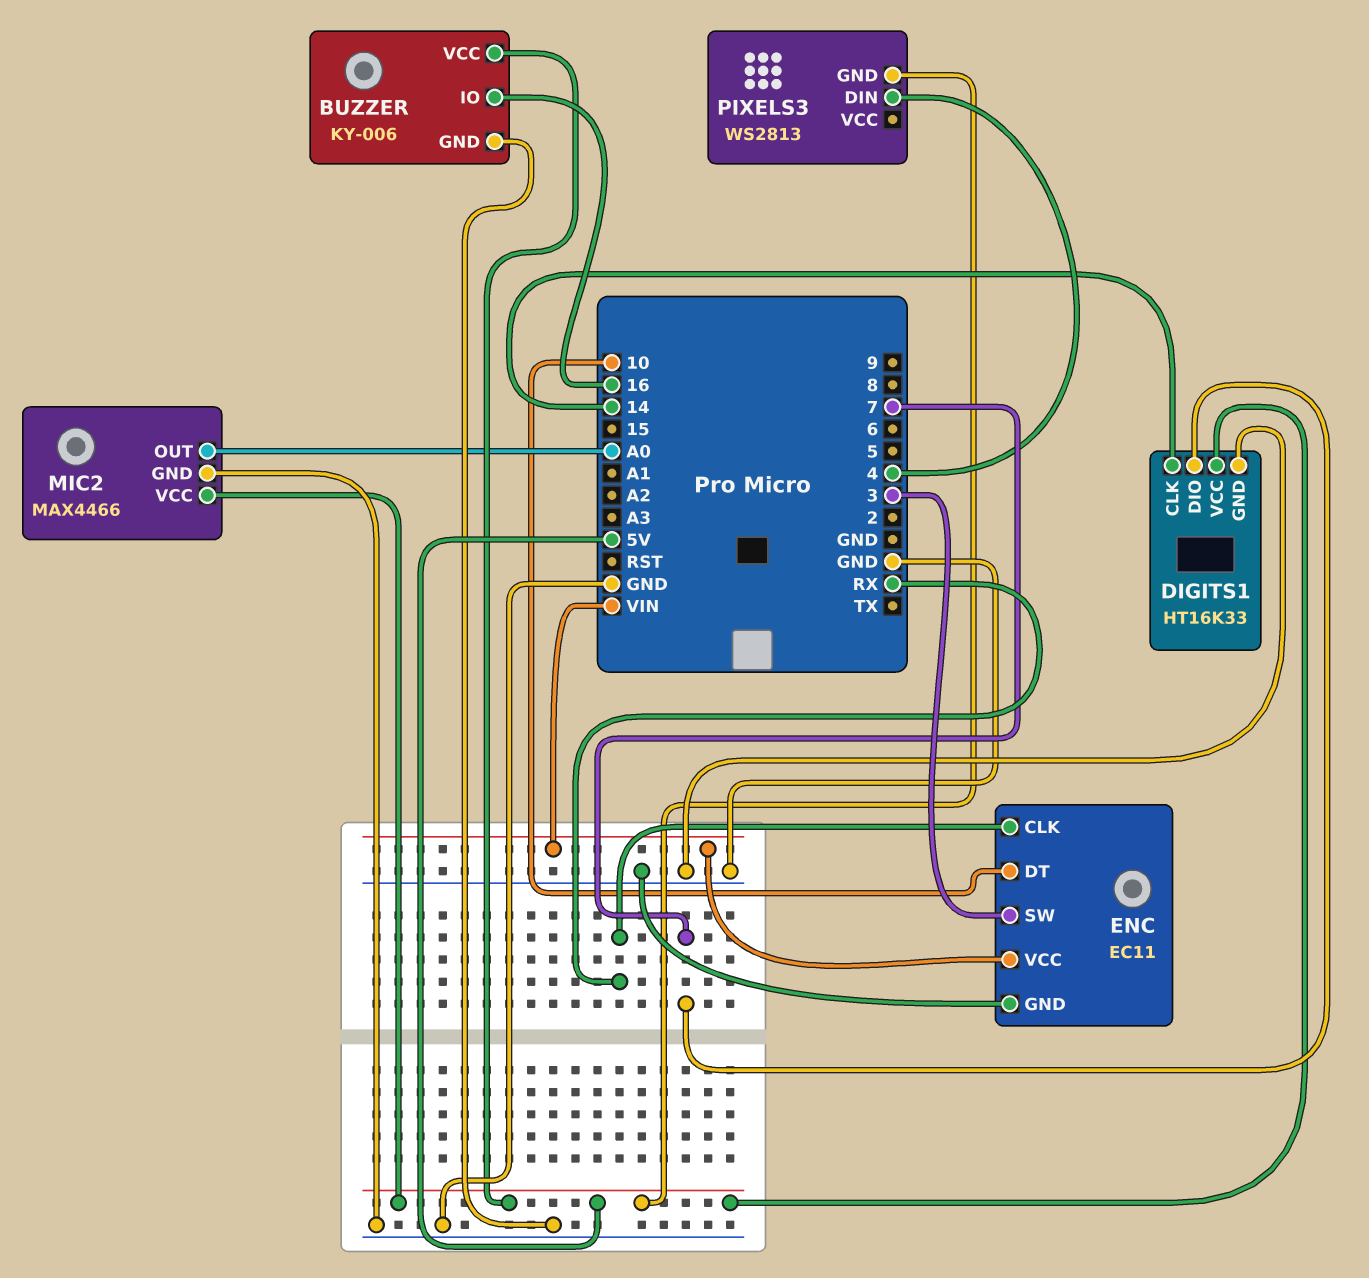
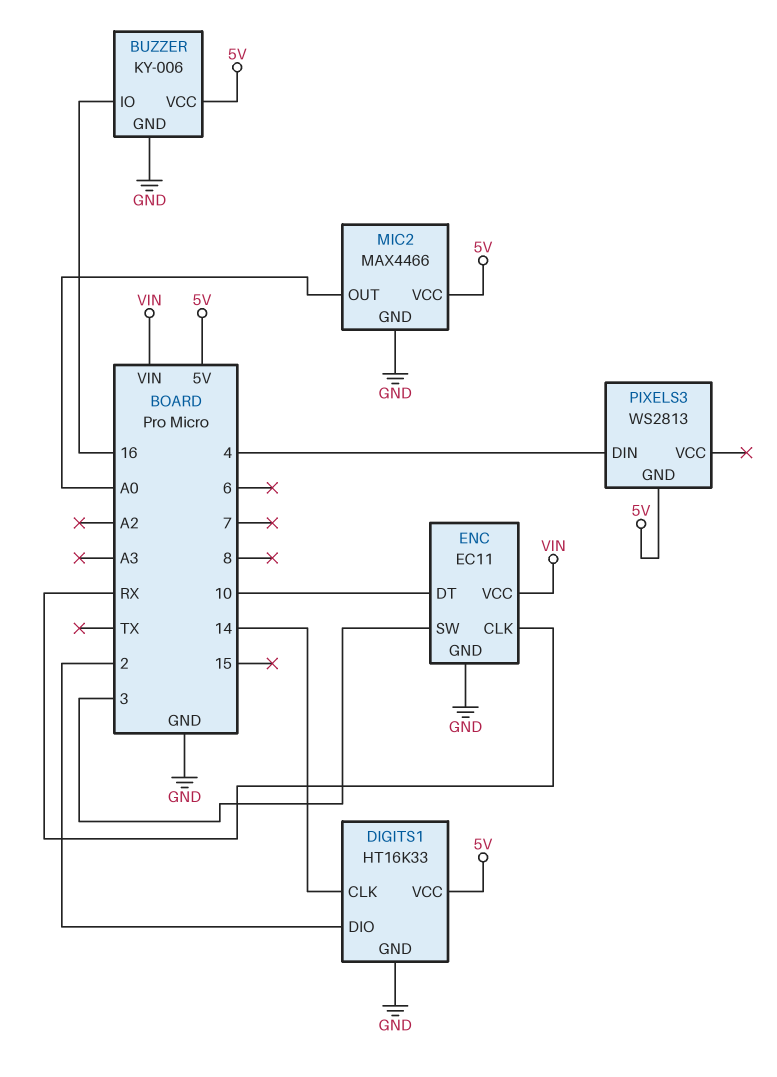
DIGITS1 pin DIO: 7 -> 2

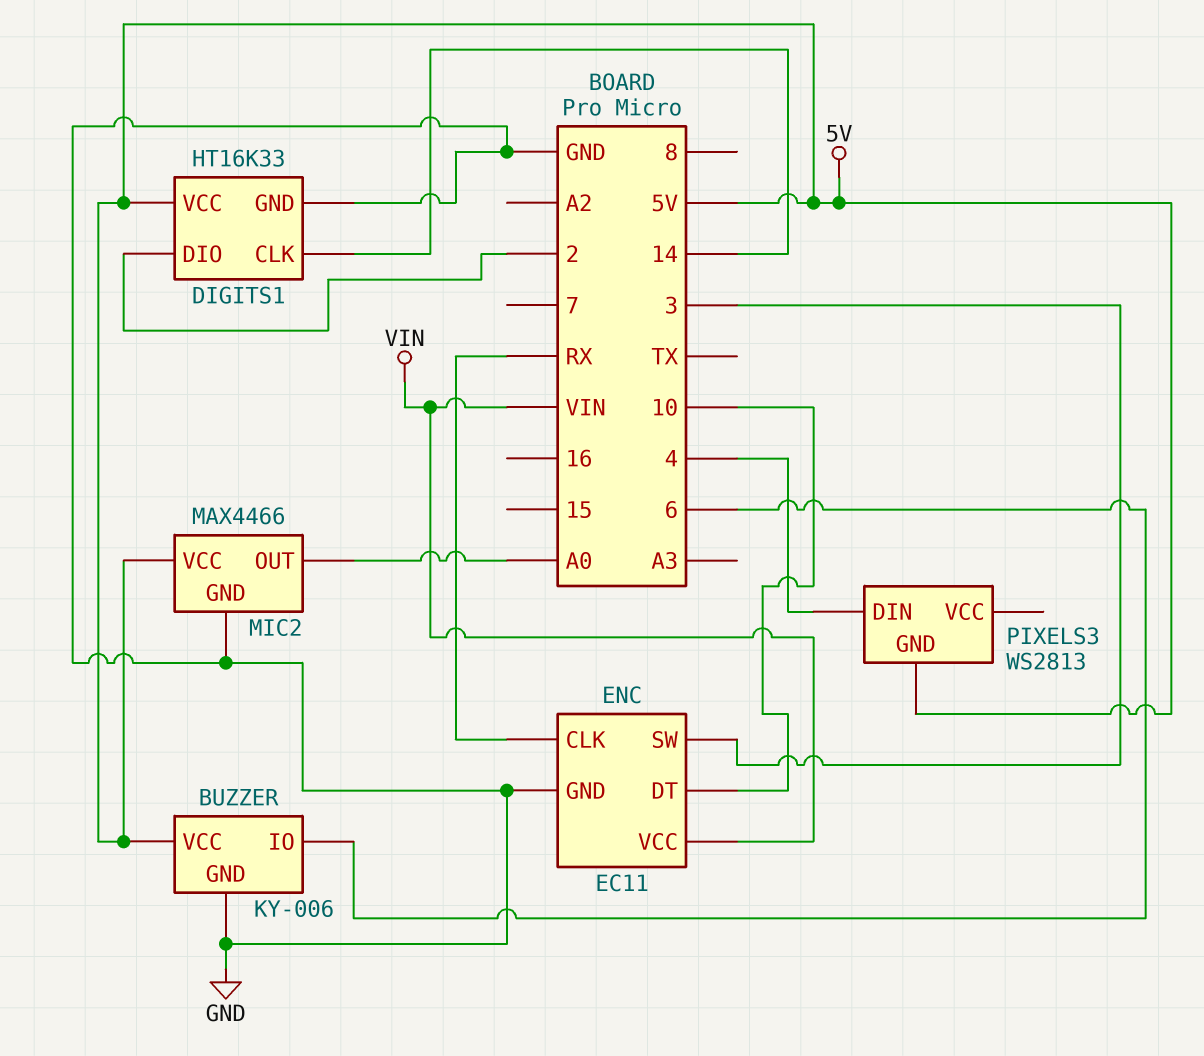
BUZZER pin IO: 16 -> 6

